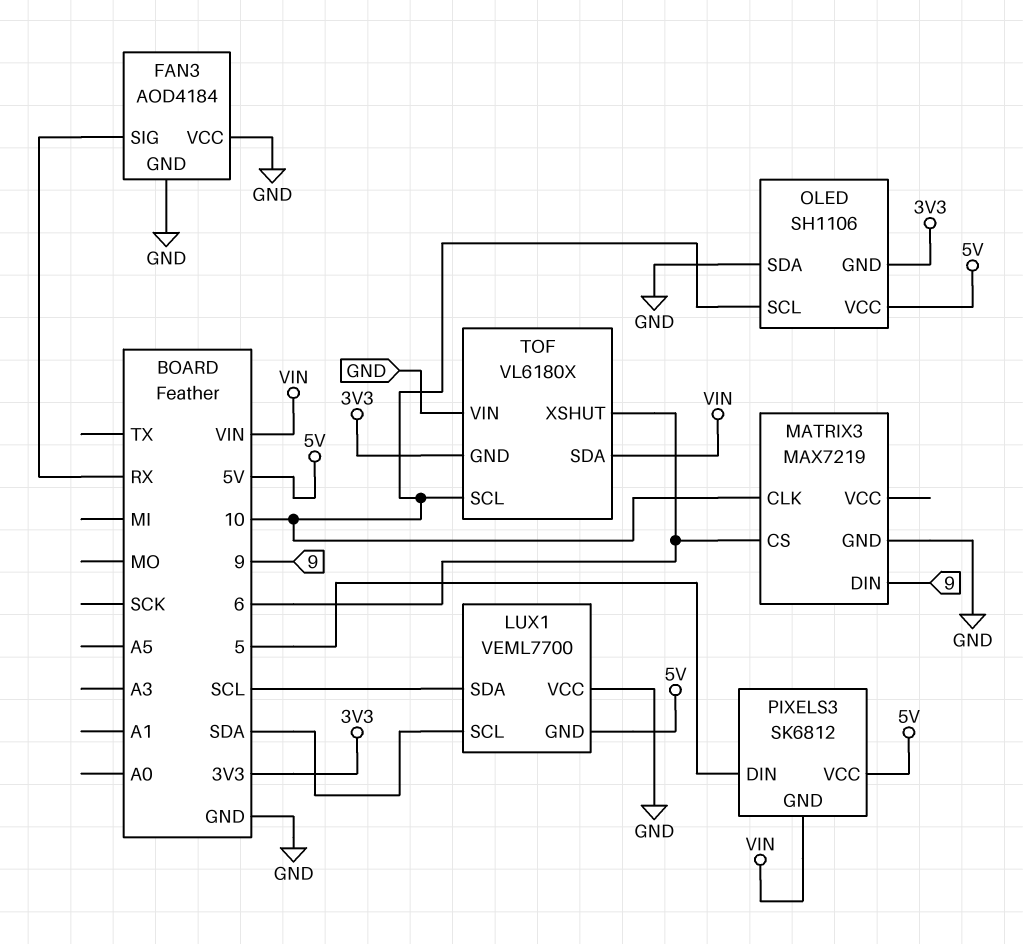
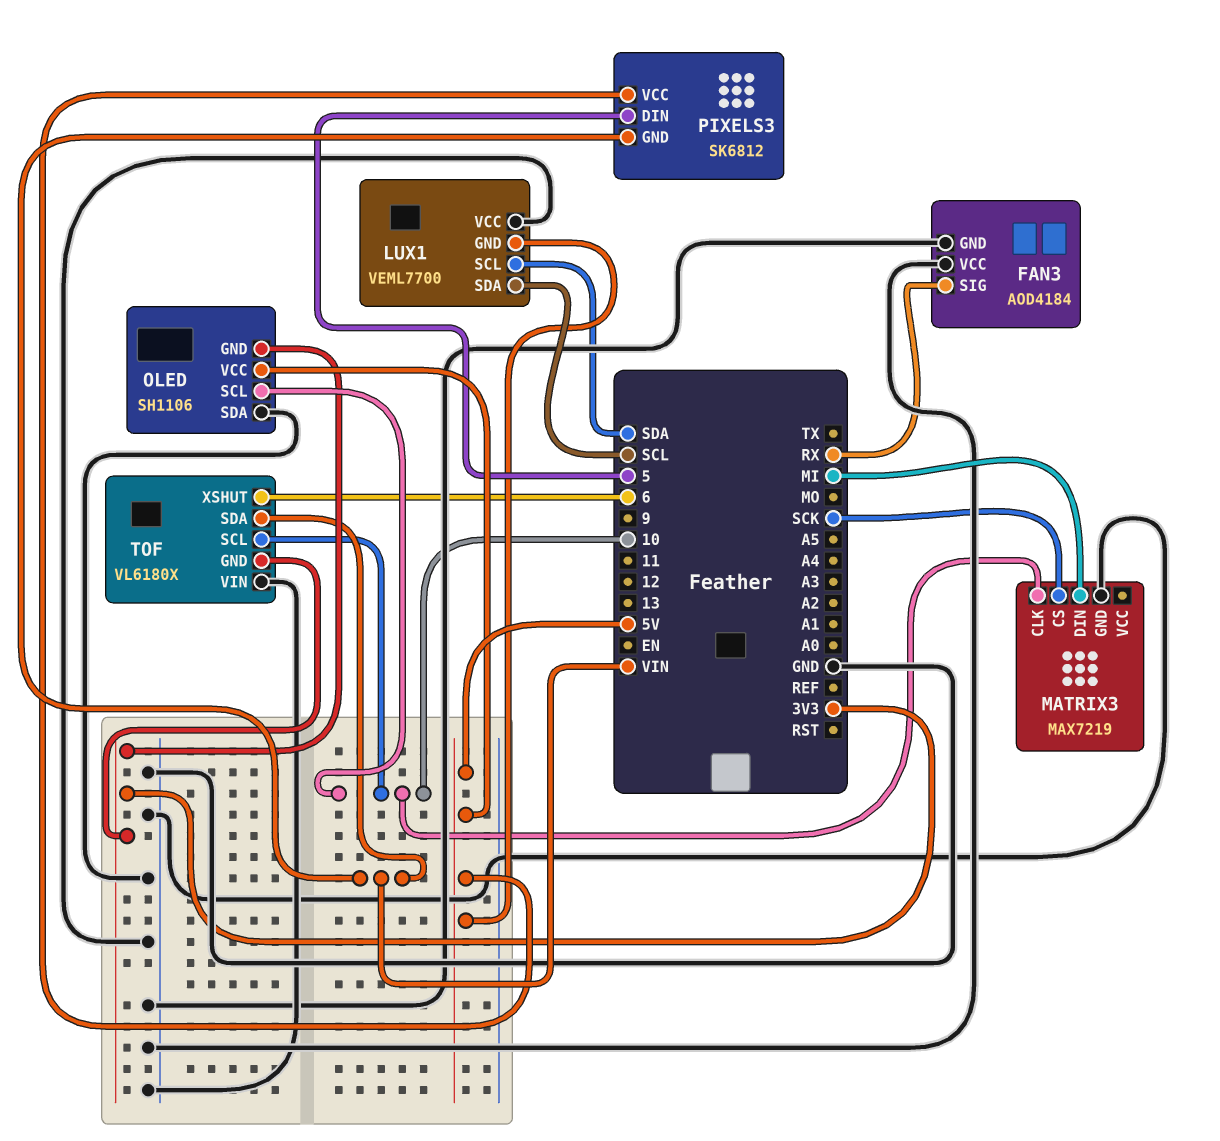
MATRIX3 pin CS: 6 -> SCK
MATRIX3 pin DIN: 9 -> MI

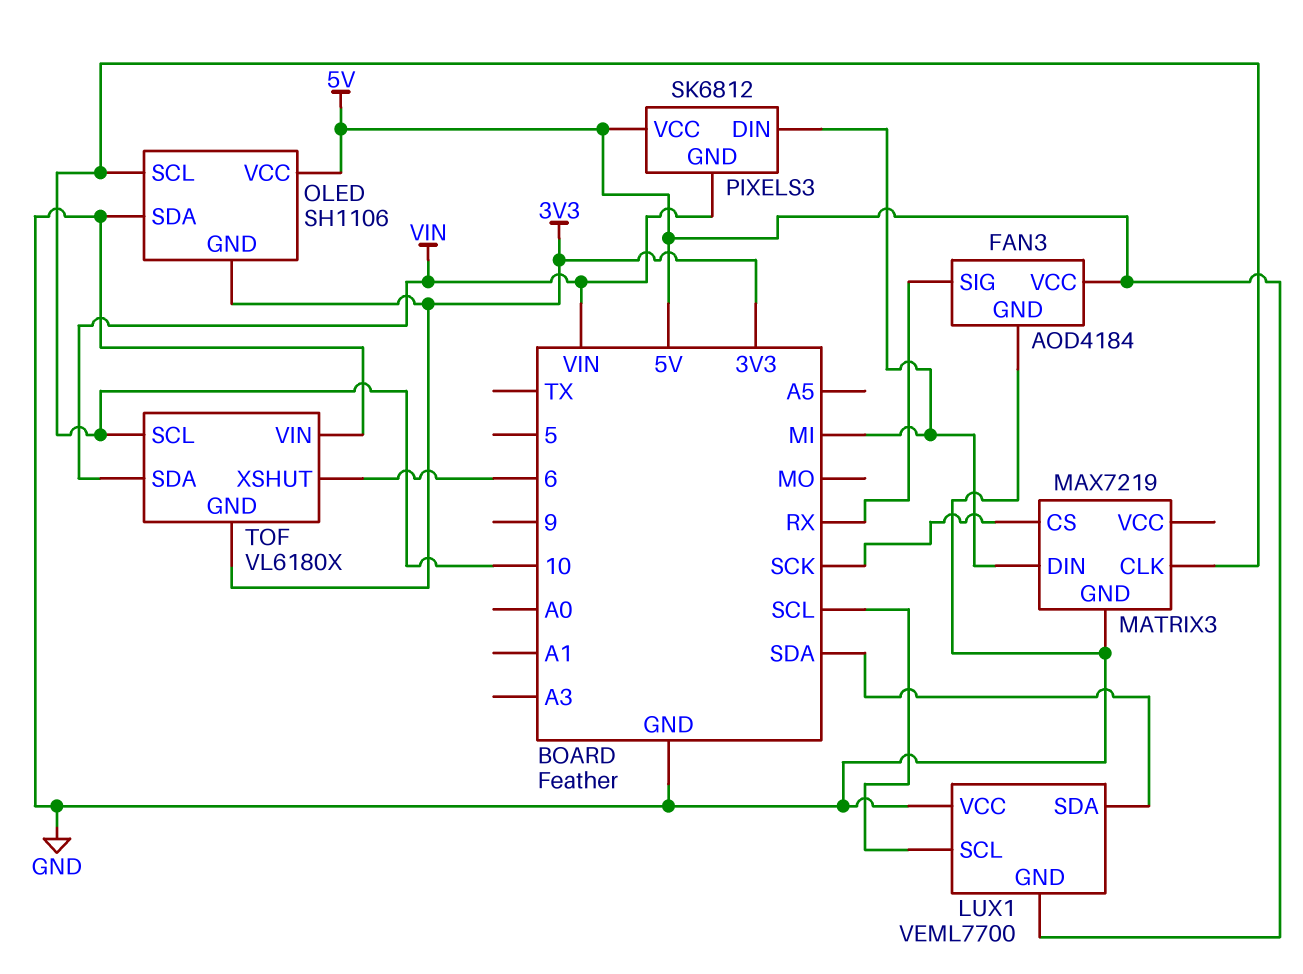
FAN3 pin VCC: GND -> 5V
LUX1 pin SCL: SDA -> SCL
LUX1 pin SDA: SCL -> SDA
PIXELS3 pin DIN: 5 -> MI

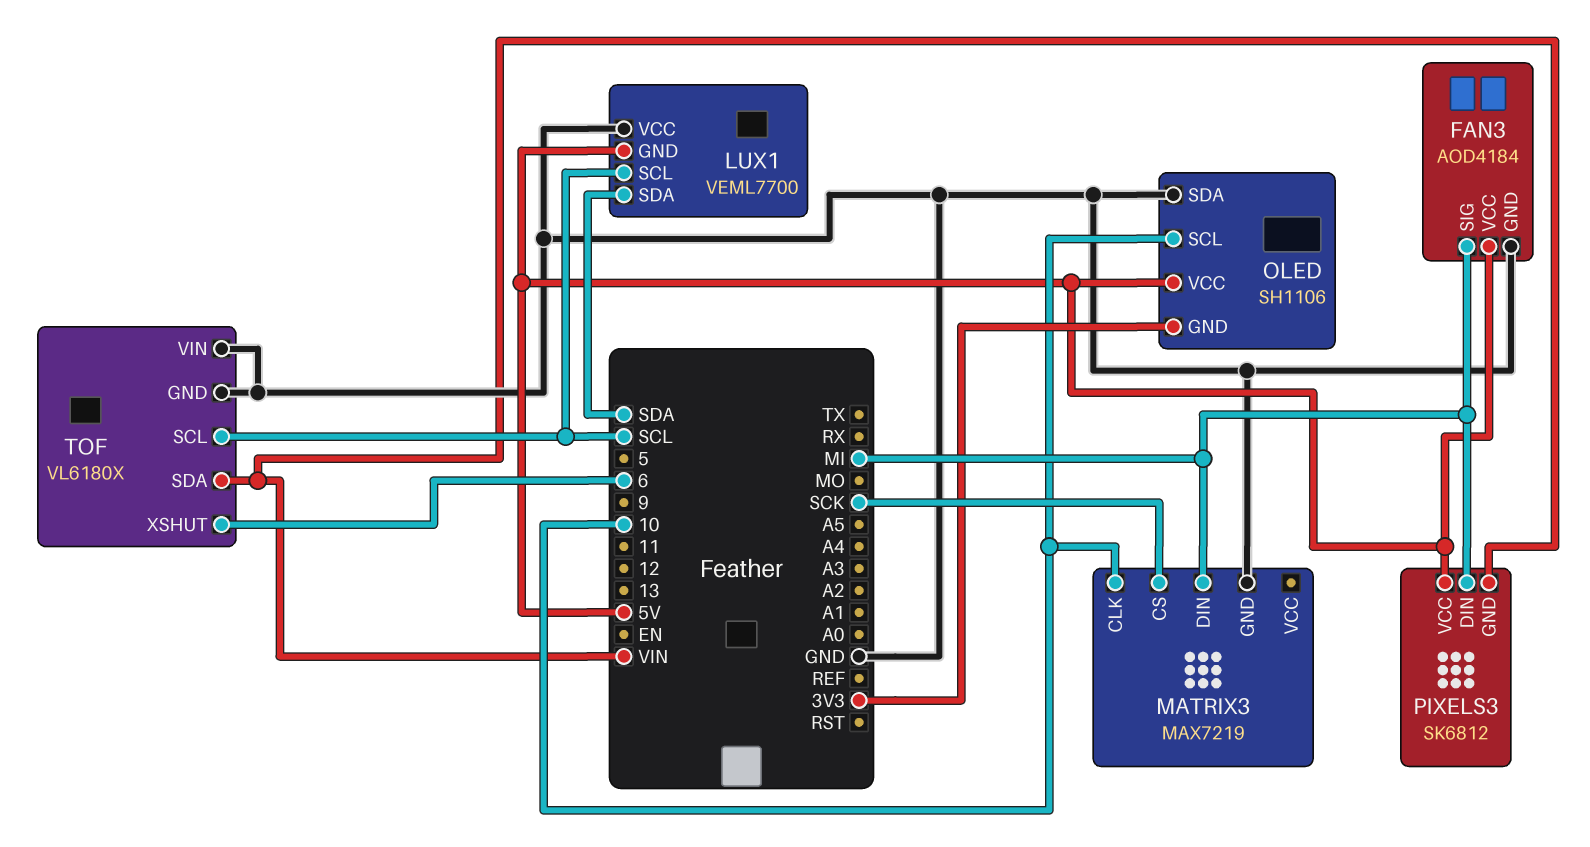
FAN3 pin SIG: RX -> MI
TOF pin GND: 3V3 -> GND
TOF pin SCL: 10 -> SCL

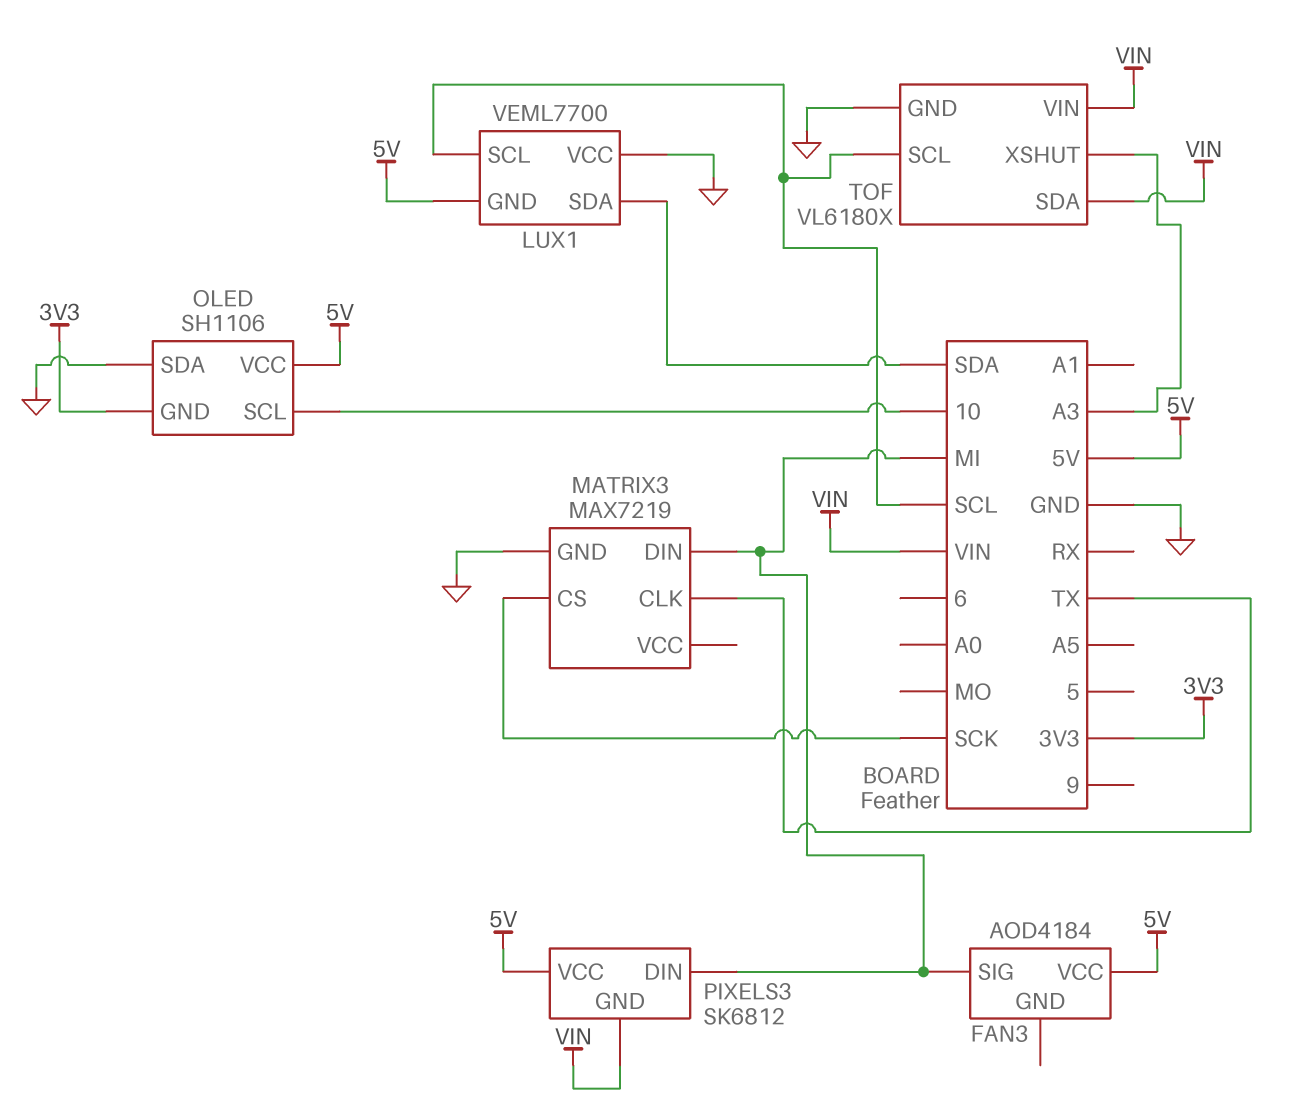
FAN3 pin GND: GND -> none
MATRIX3 pin CLK: 10 -> TX
TOF pin VIN: GND -> VIN
TOF pin XSHUT: 6 -> A3

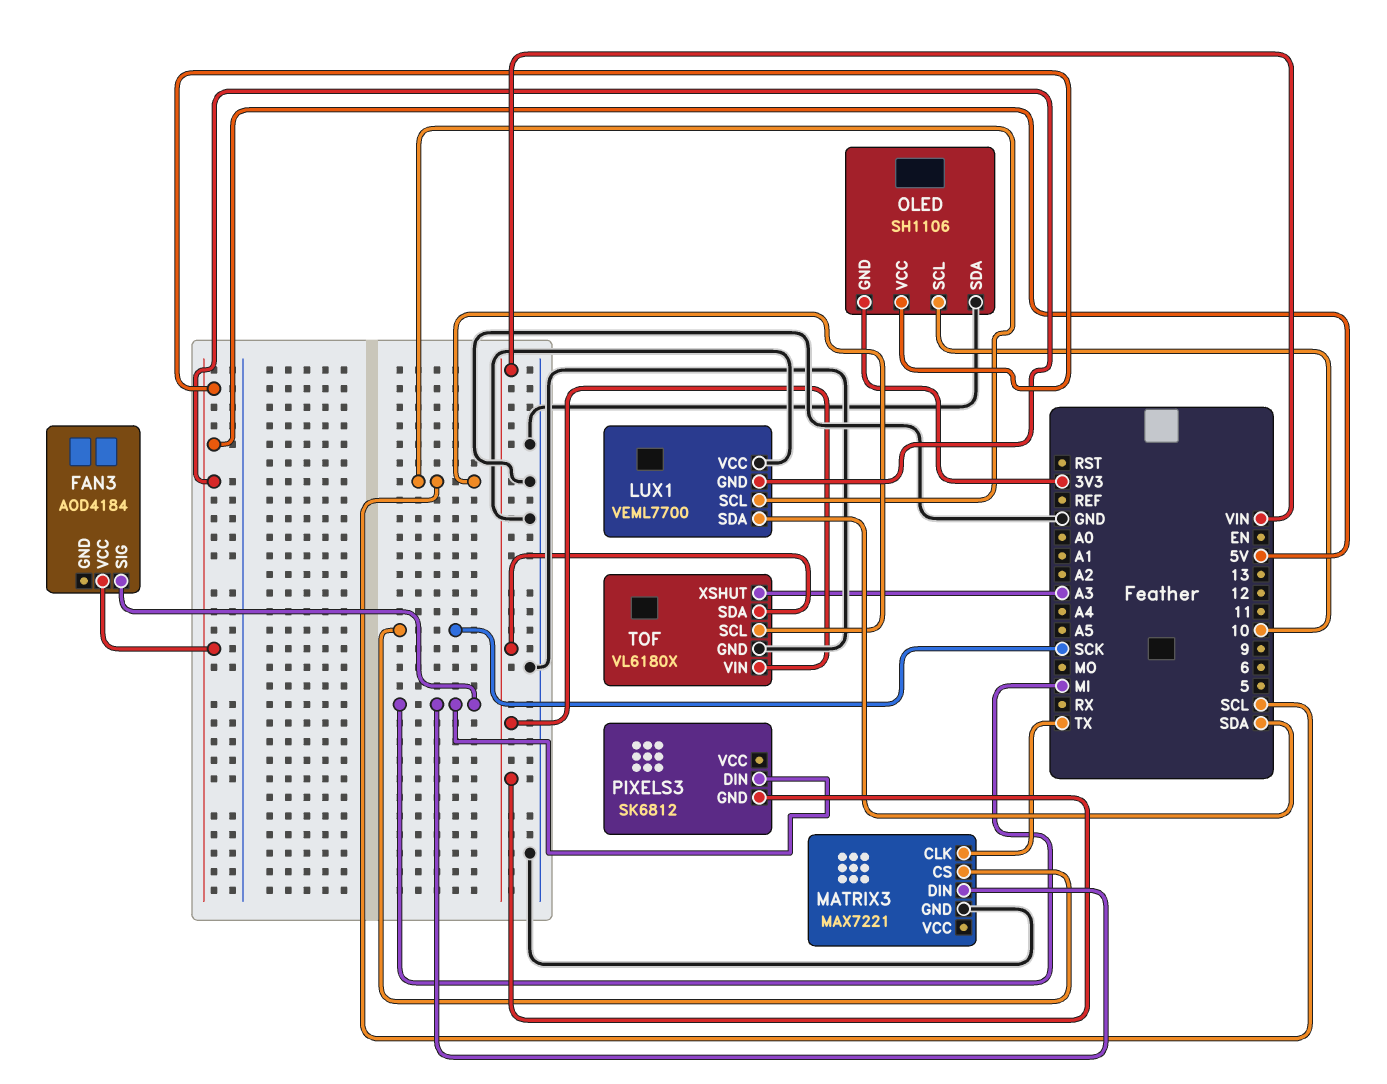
MATRIX3: MAX7219 -> MAX7221
PIXELS3 pin VCC: 5V -> none

